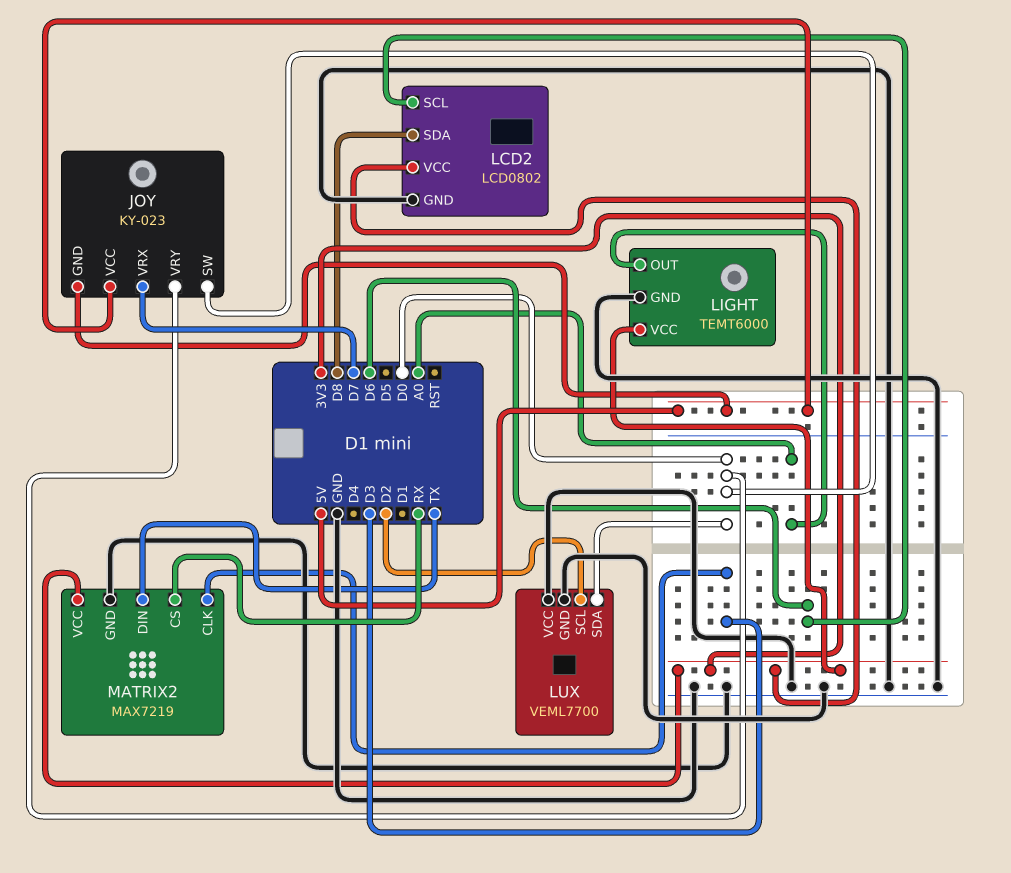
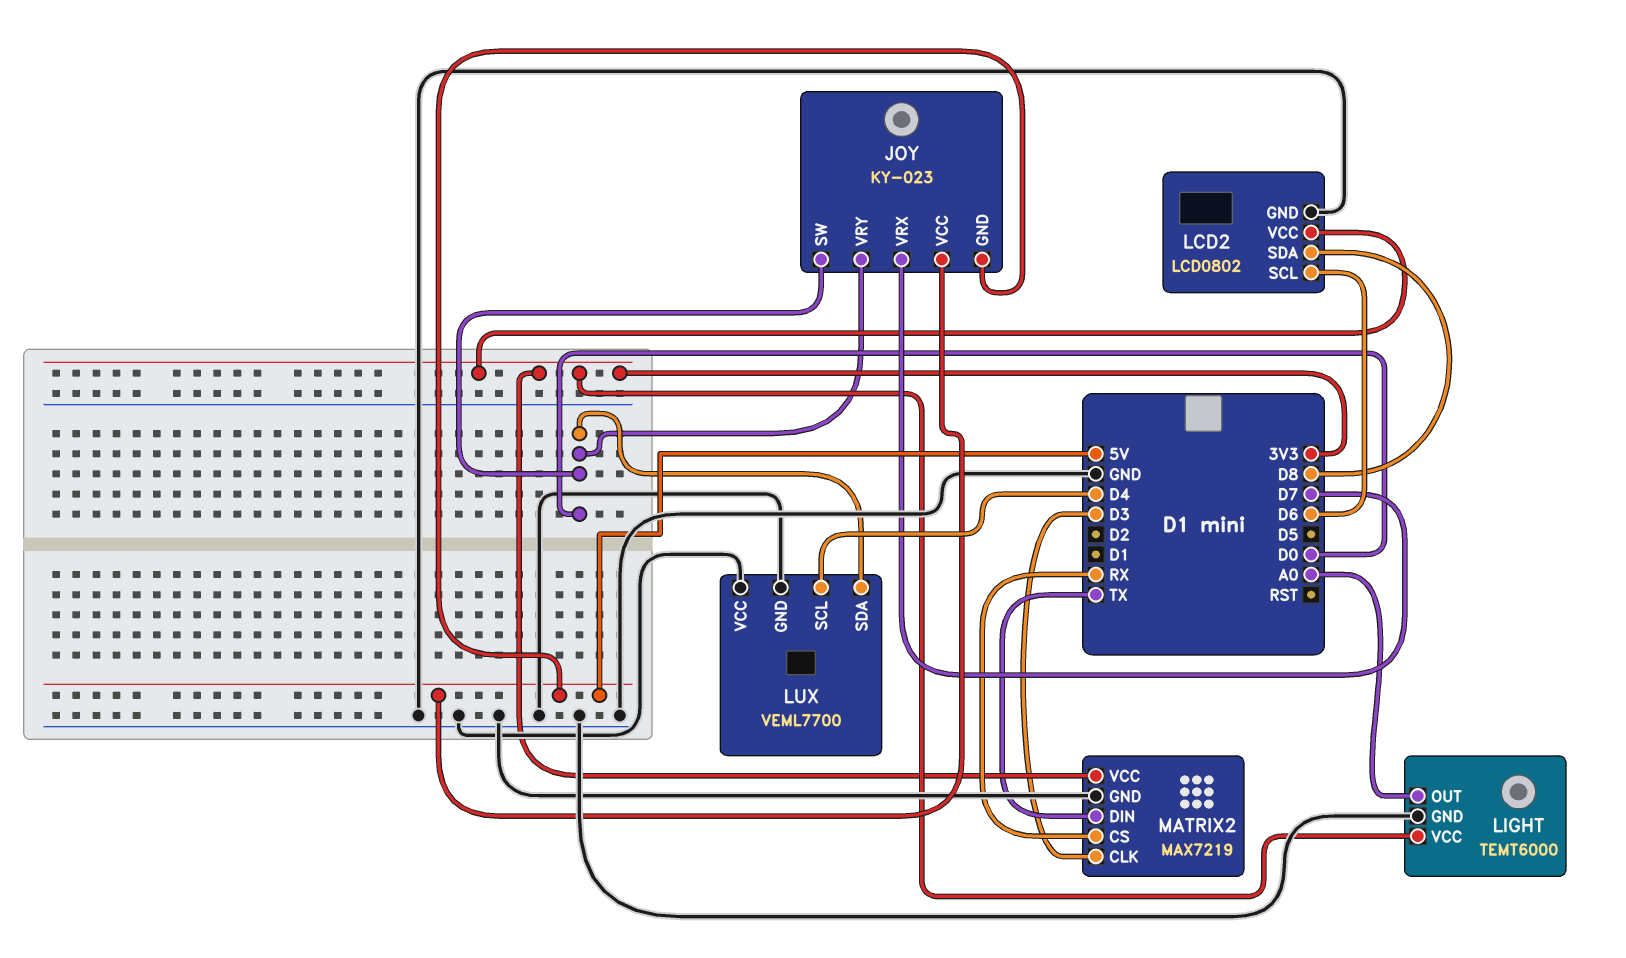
LUX pin SCL: D2 -> D4

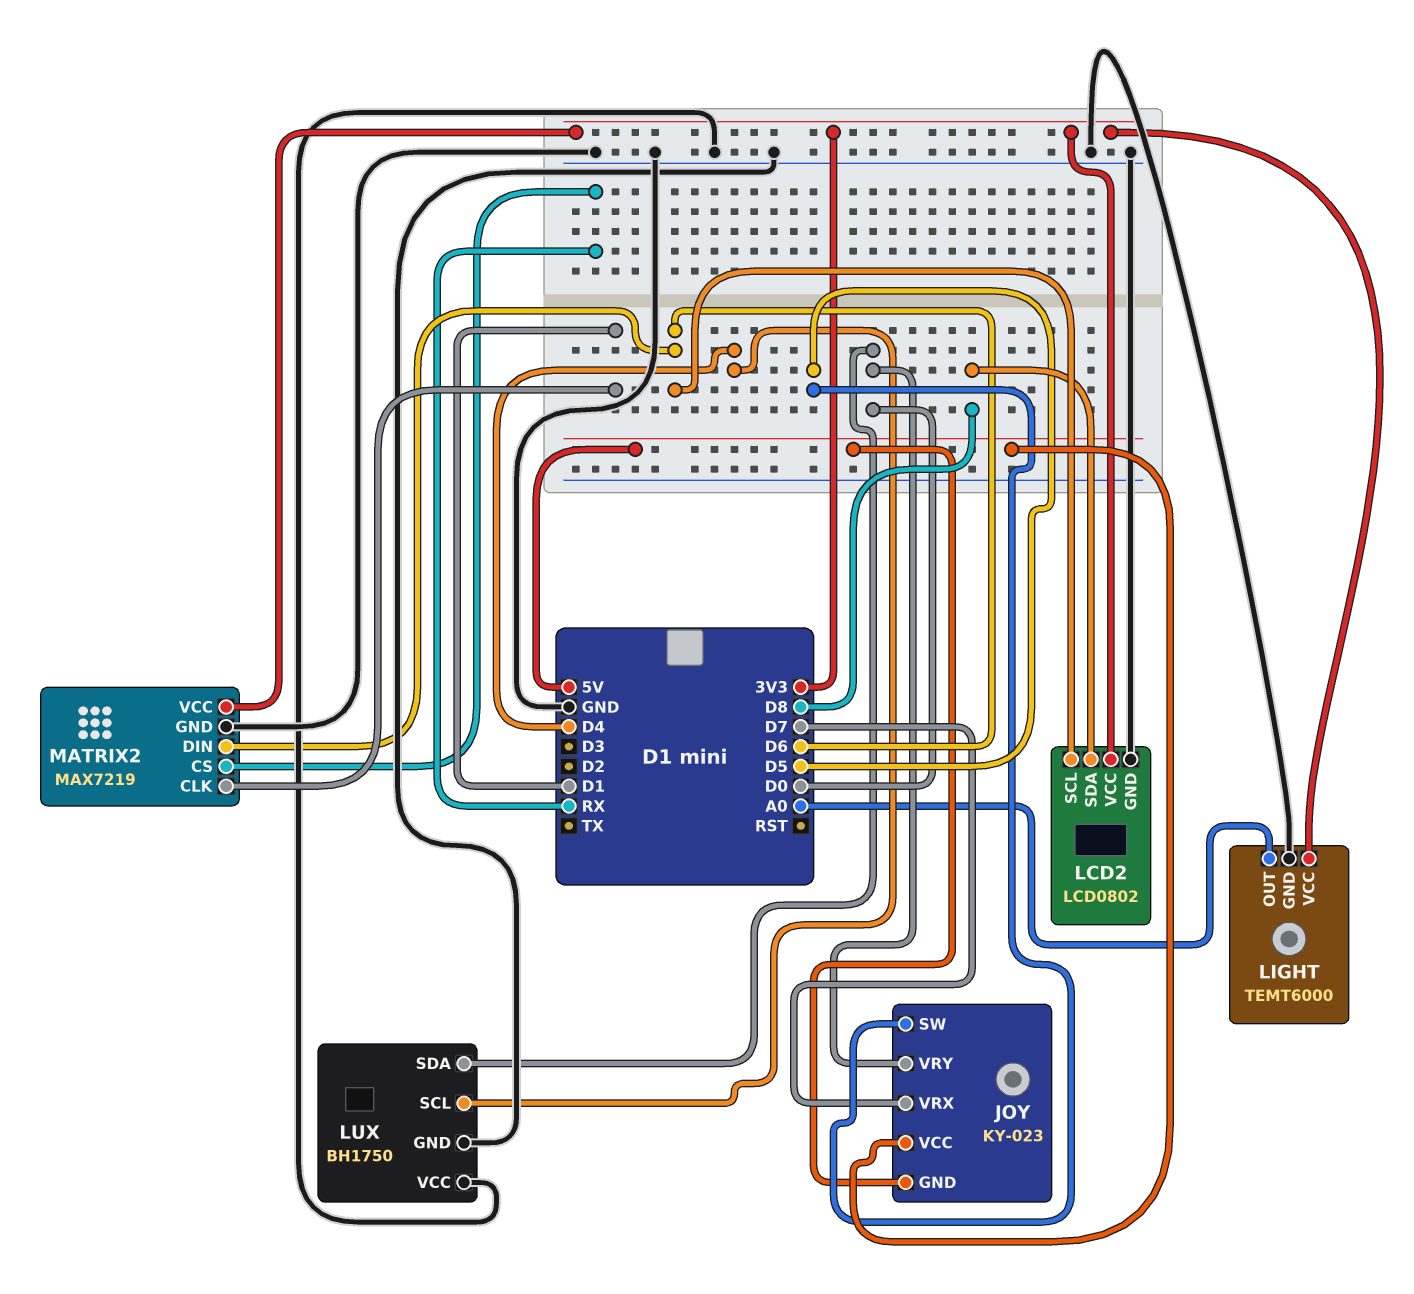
JOY pin SW: D0 -> D5
LUX: VEML7700 -> BH1750
MATRIX2 pin CLK: D3 -> D1
MATRIX2 pin DIN: TX -> D6

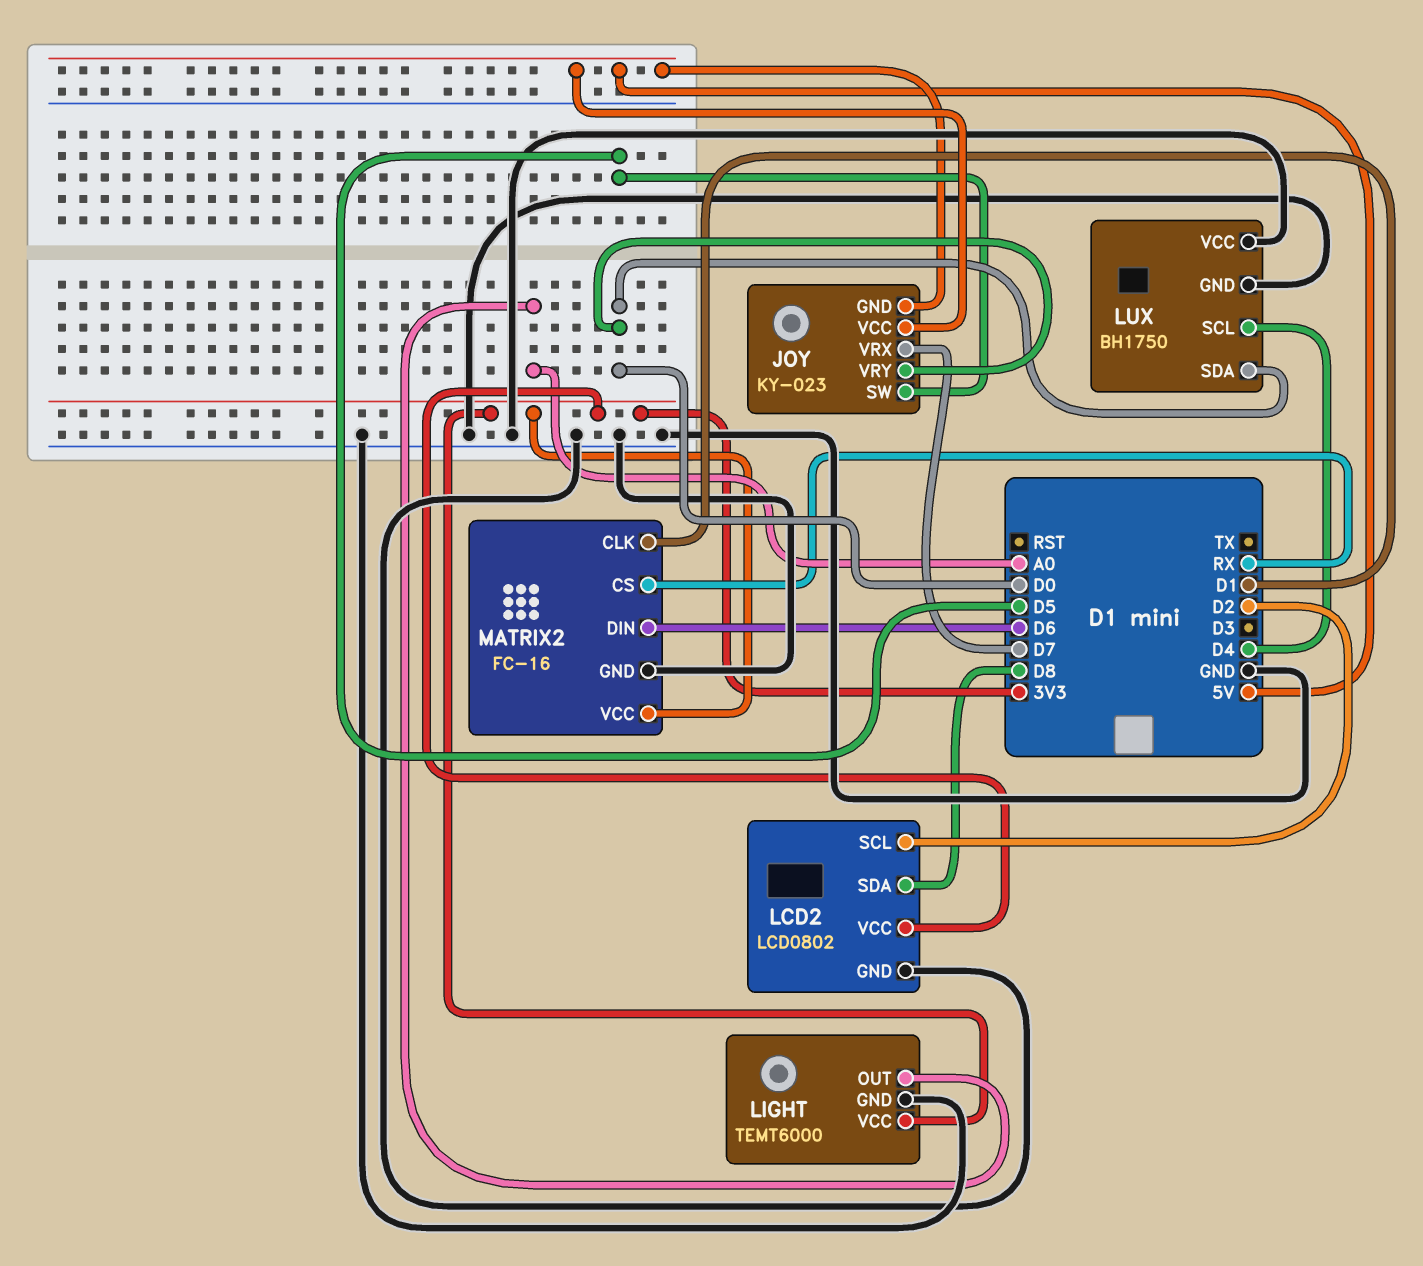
LCD2 pin SCL: D6 -> D2
MATRIX2: MAX7219 -> FC-16

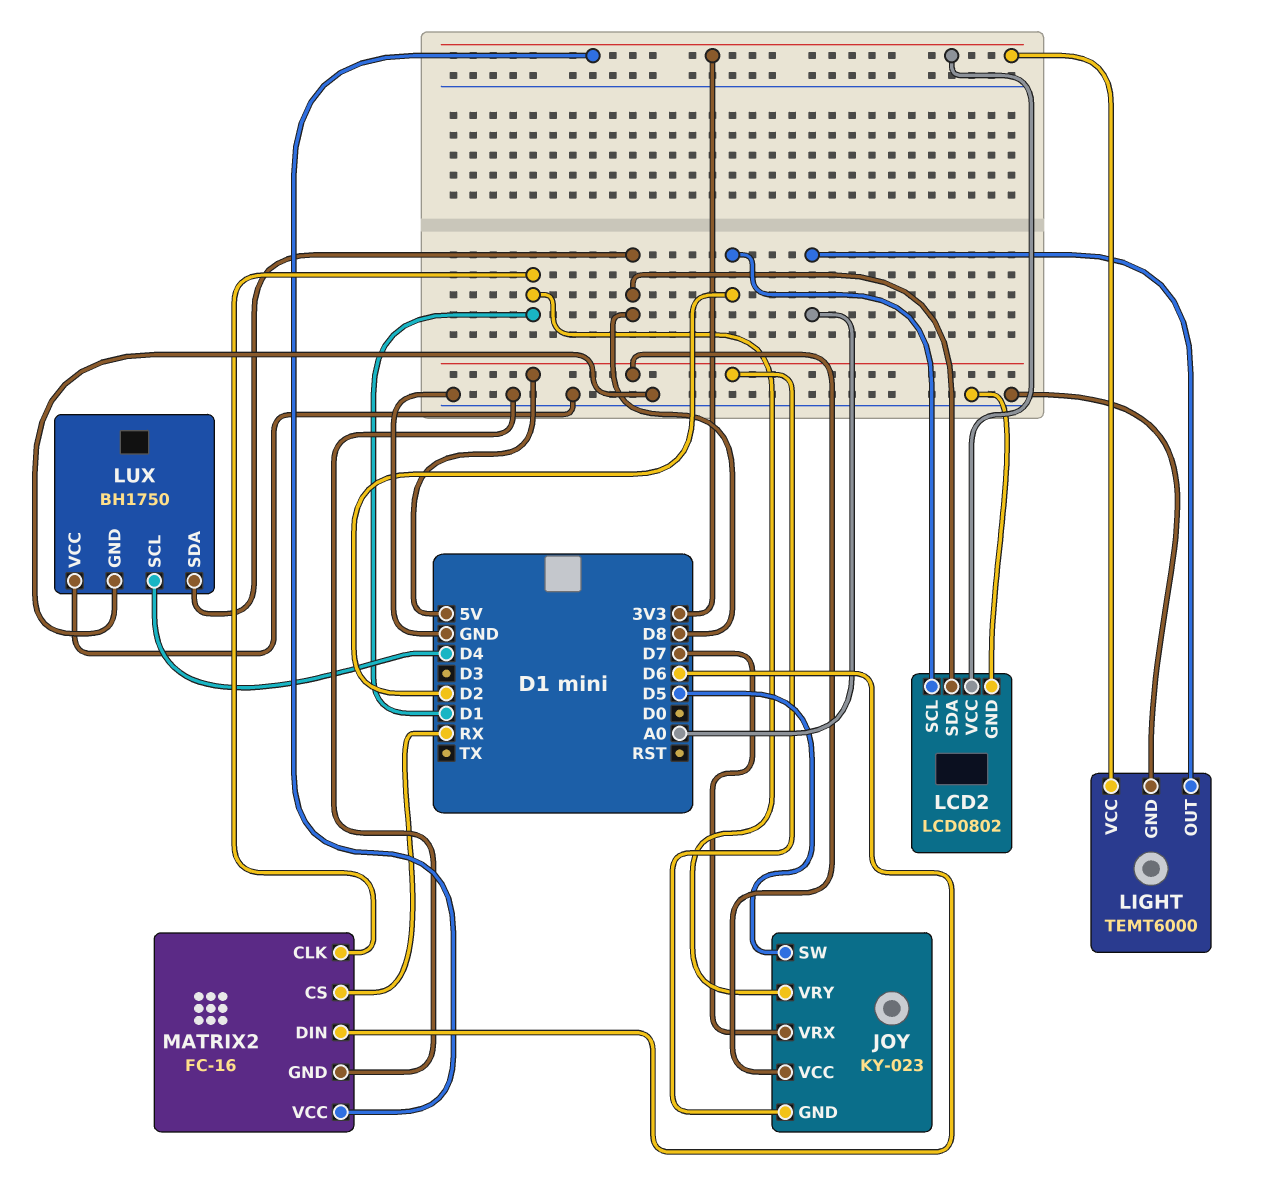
JOY pin VRY: D0 -> D1
LUX pin SDA: D0 -> D8

